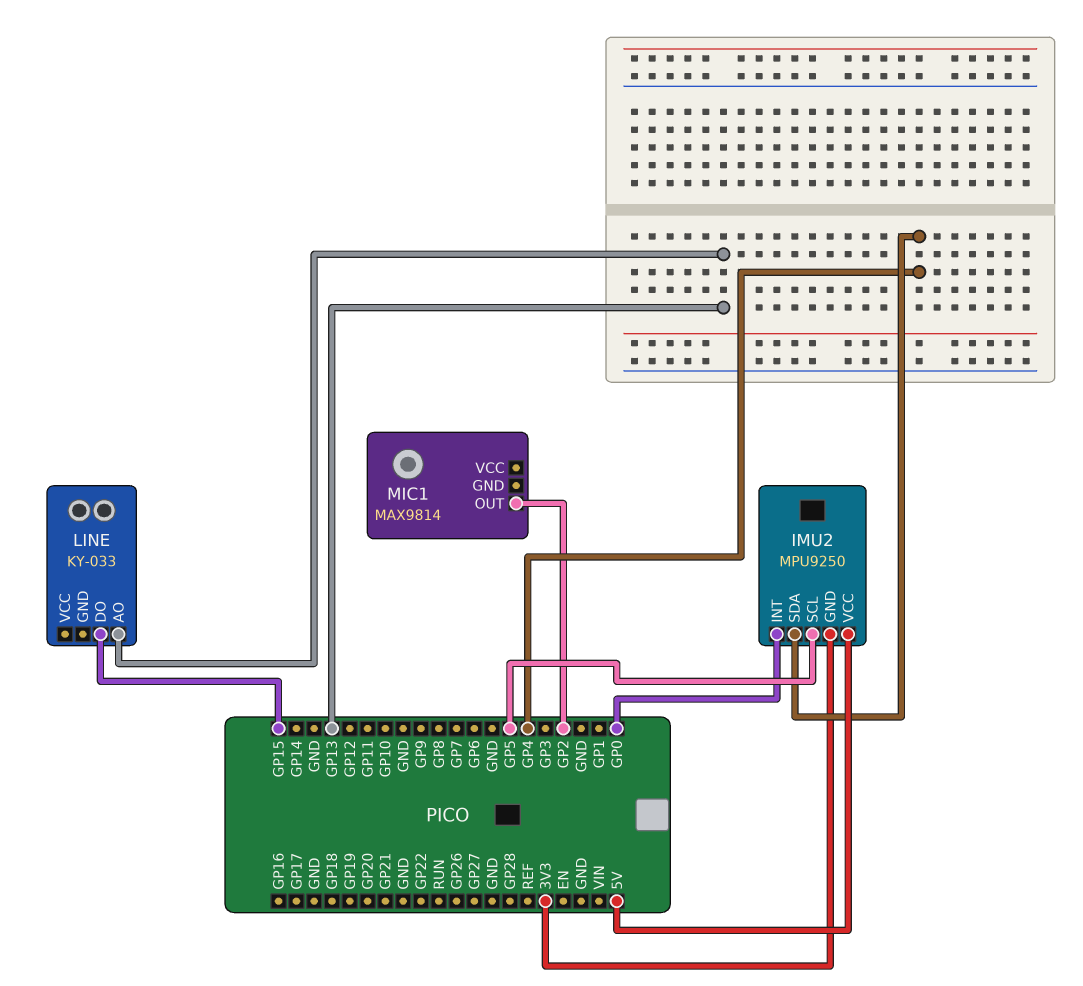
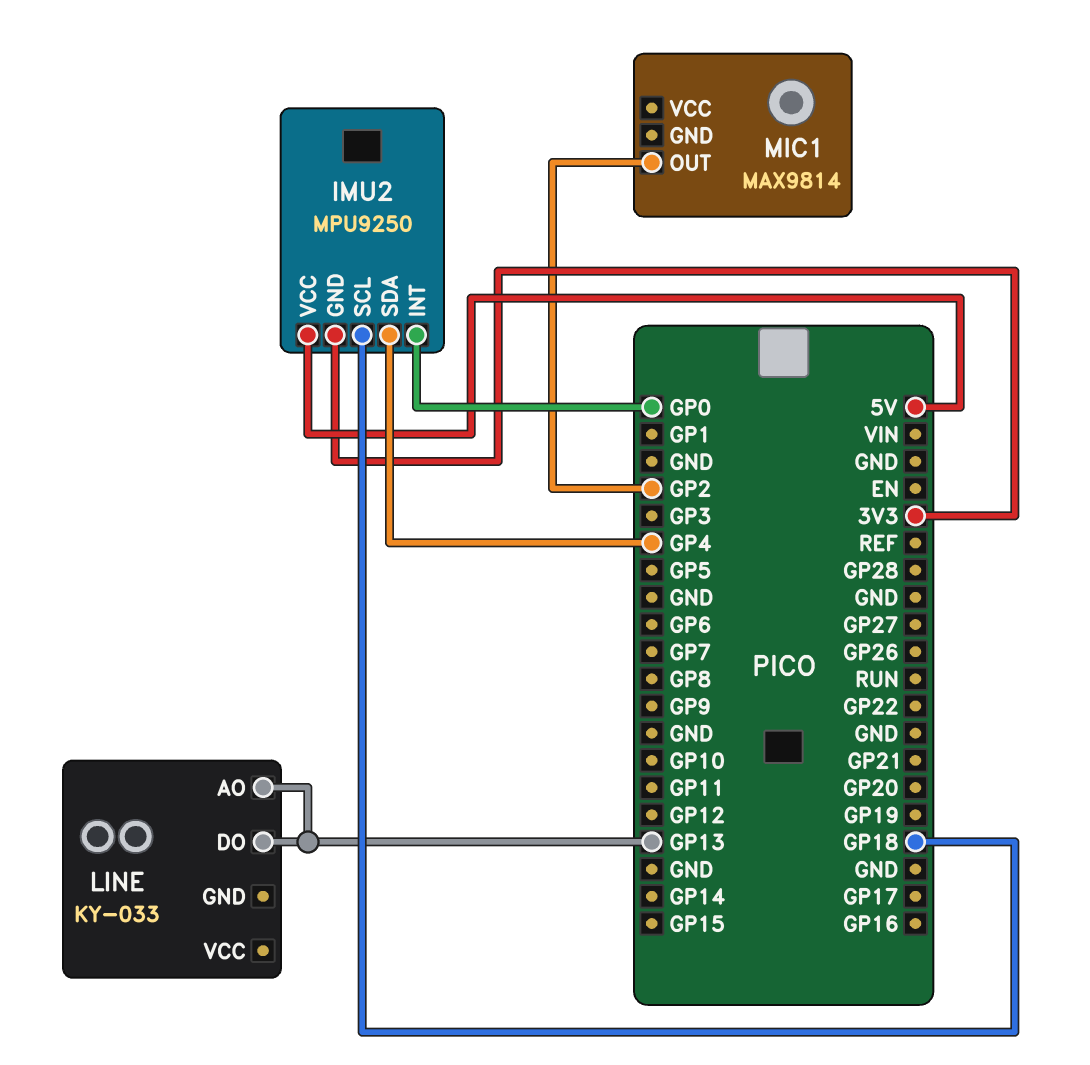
IMU2 pin SCL: GP5 -> GP18
LINE pin DO: GP15 -> GP13

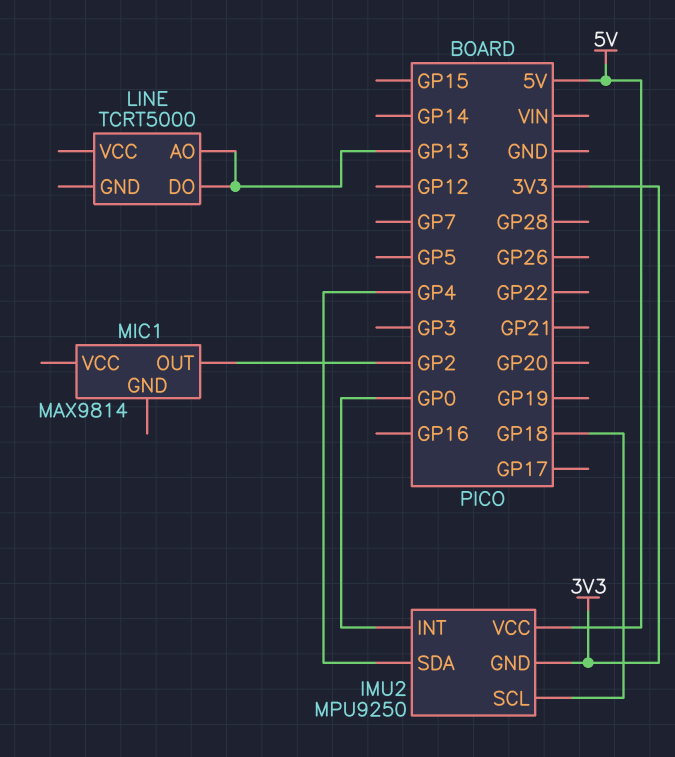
LINE: KY-033 -> TCRT5000

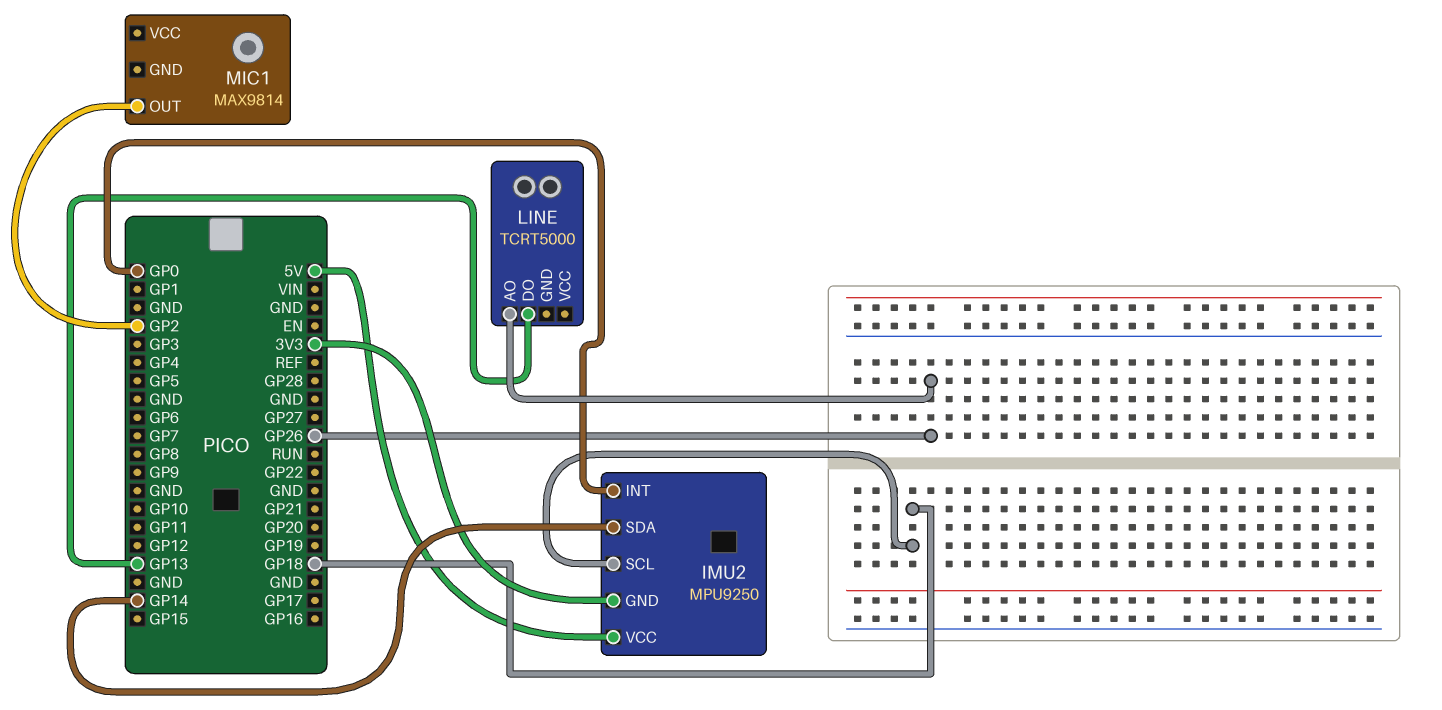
IMU2 pin SDA: GP4 -> GP14
LINE pin AO: GP13 -> GP26

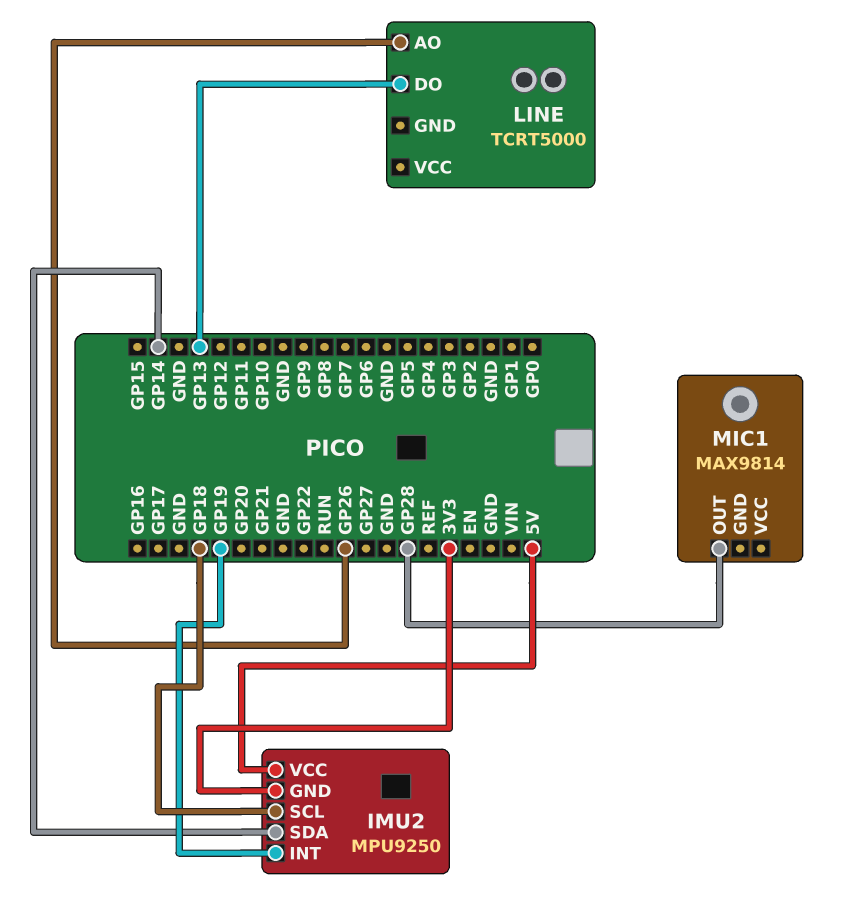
IMU2 pin INT: GP0 -> GP19
MIC1 pin OUT: GP2 -> GP28

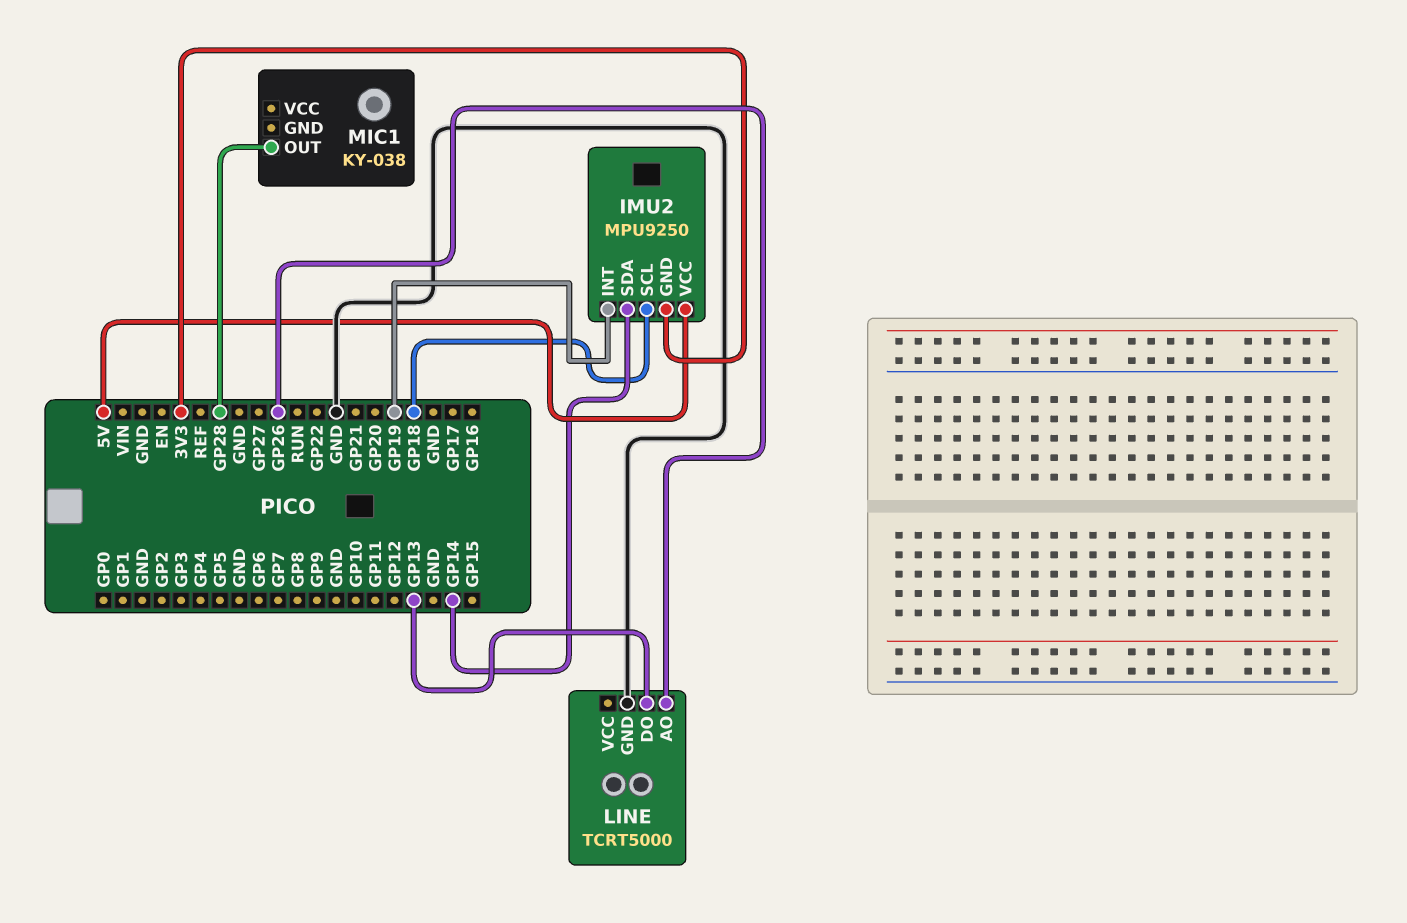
LINE pin GND: none -> GND
MIC1: MAX9814 -> KY-038

